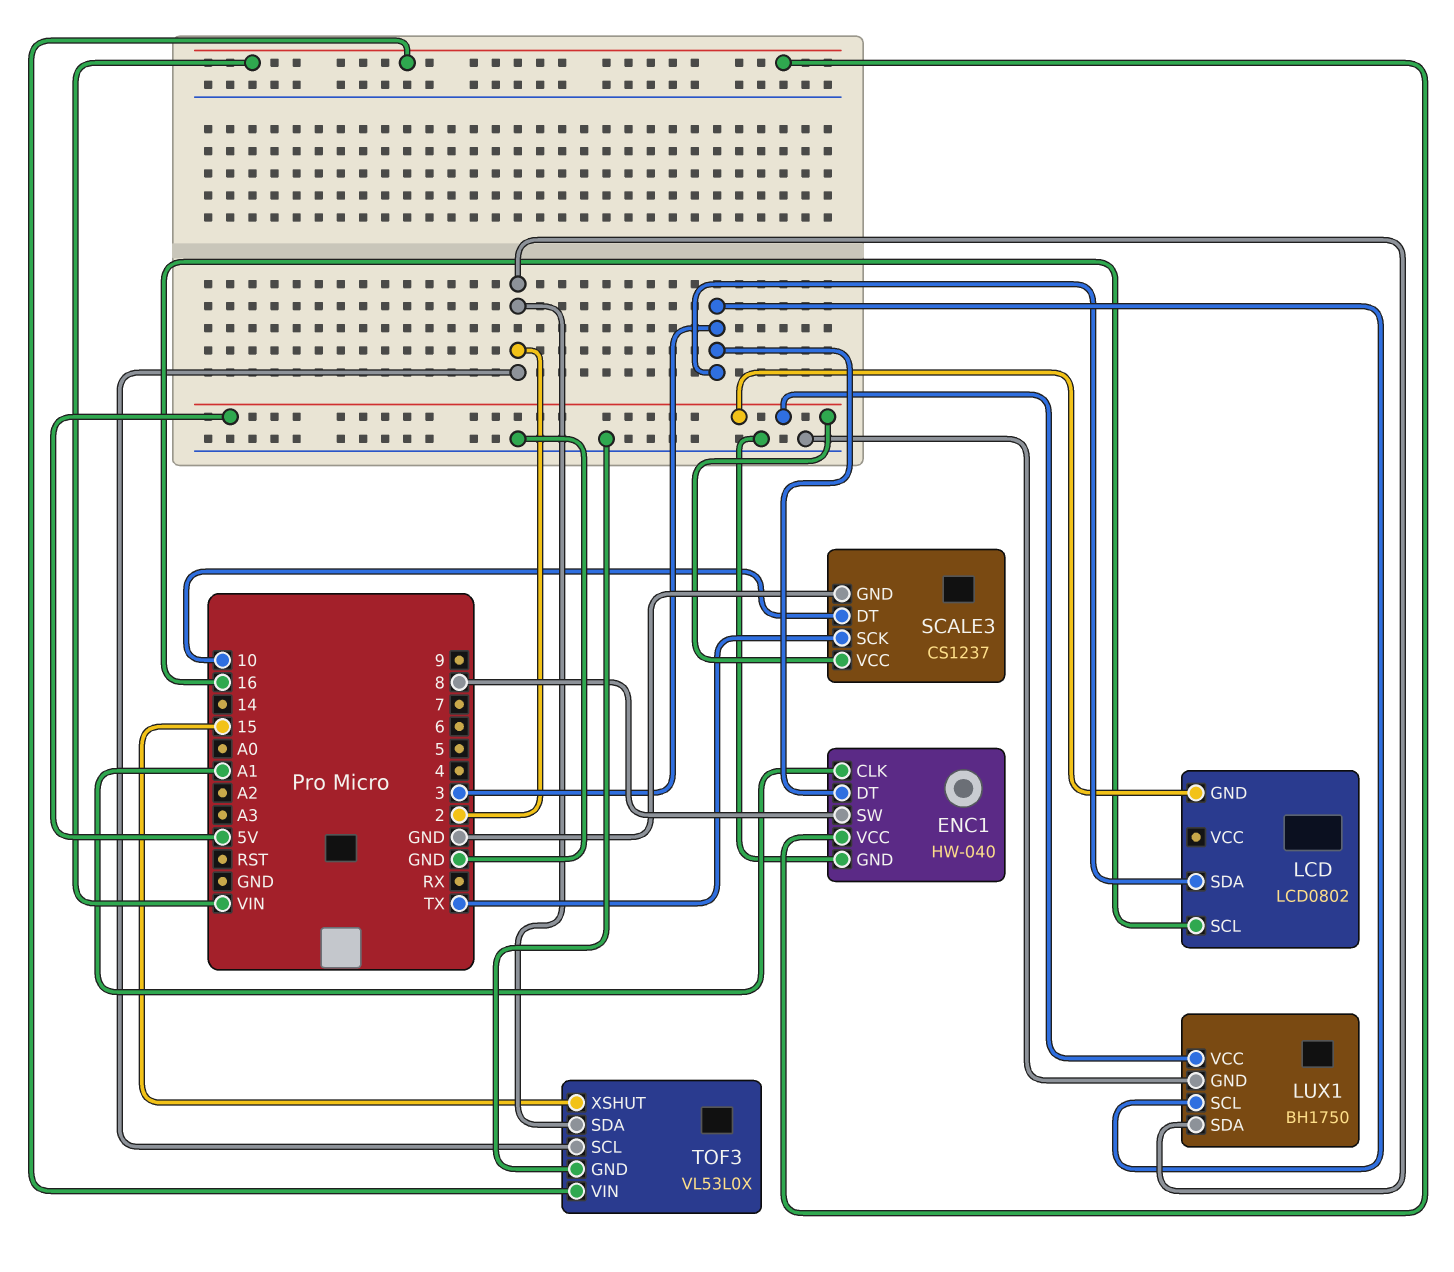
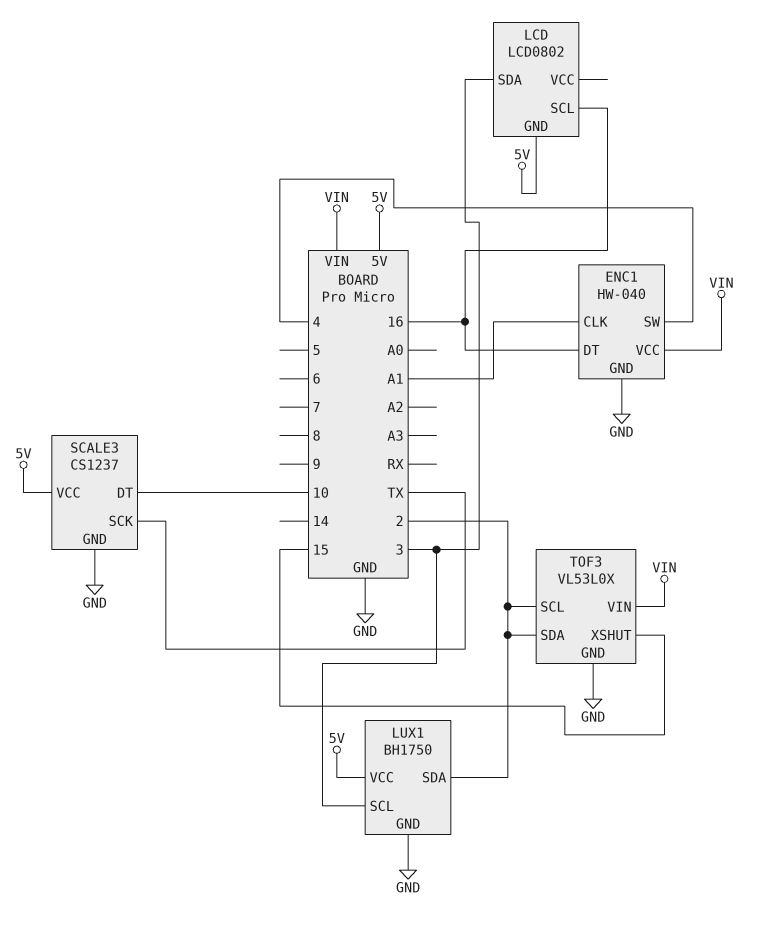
ENC1 pin DT: 3 -> 16
ENC1 pin SW: 8 -> 4

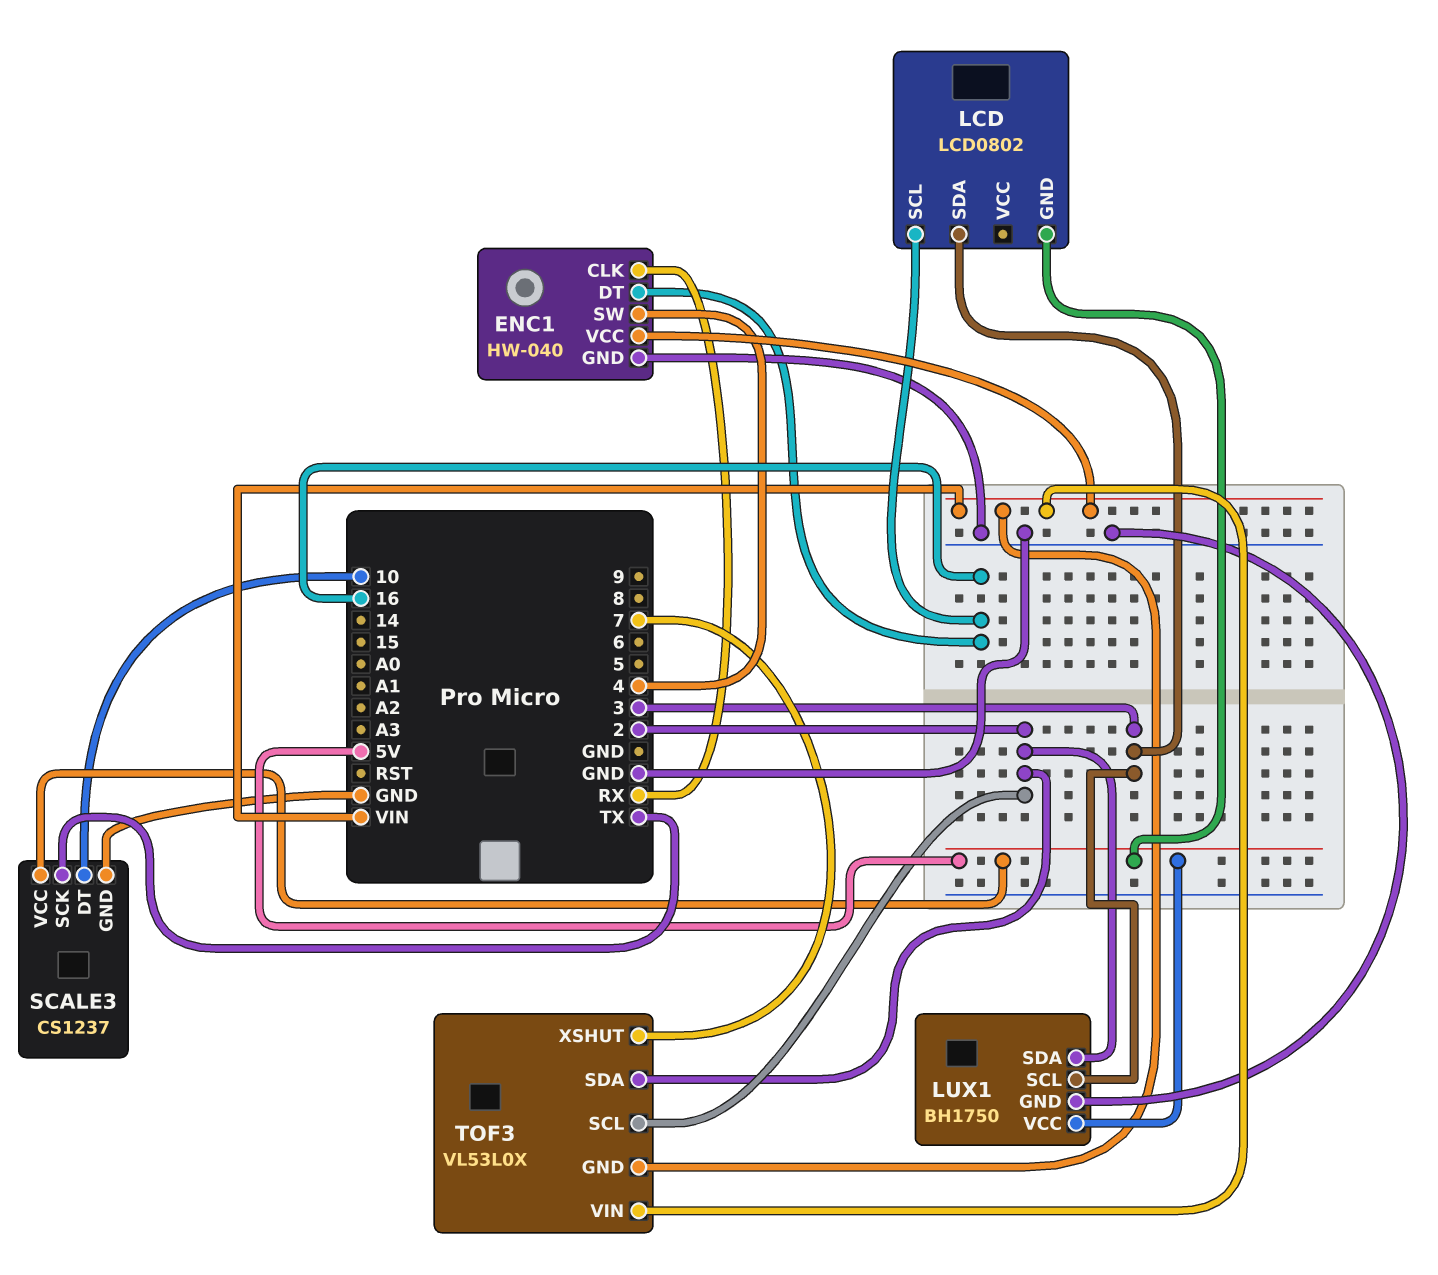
ENC1 pin CLK: A1 -> RX
TOF3 pin GND: GND -> VIN
TOF3 pin XSHUT: 15 -> 7

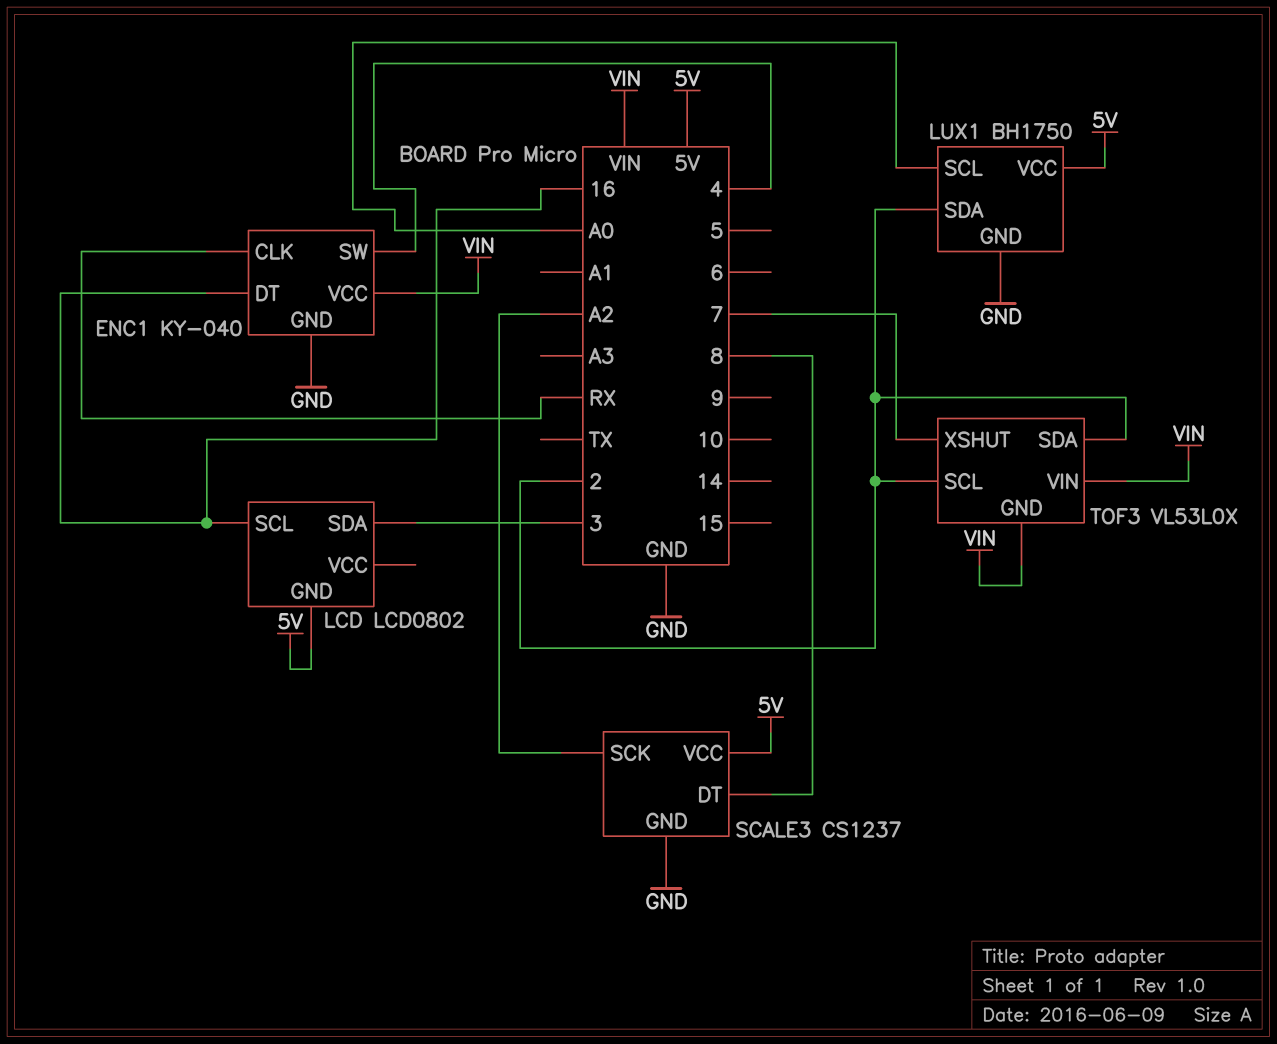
ENC1: HW-040 -> KY-040
LUX1 pin SCL: 3 -> A0
SCALE3 pin DT: 10 -> 8
SCALE3 pin SCK: TX -> A2

